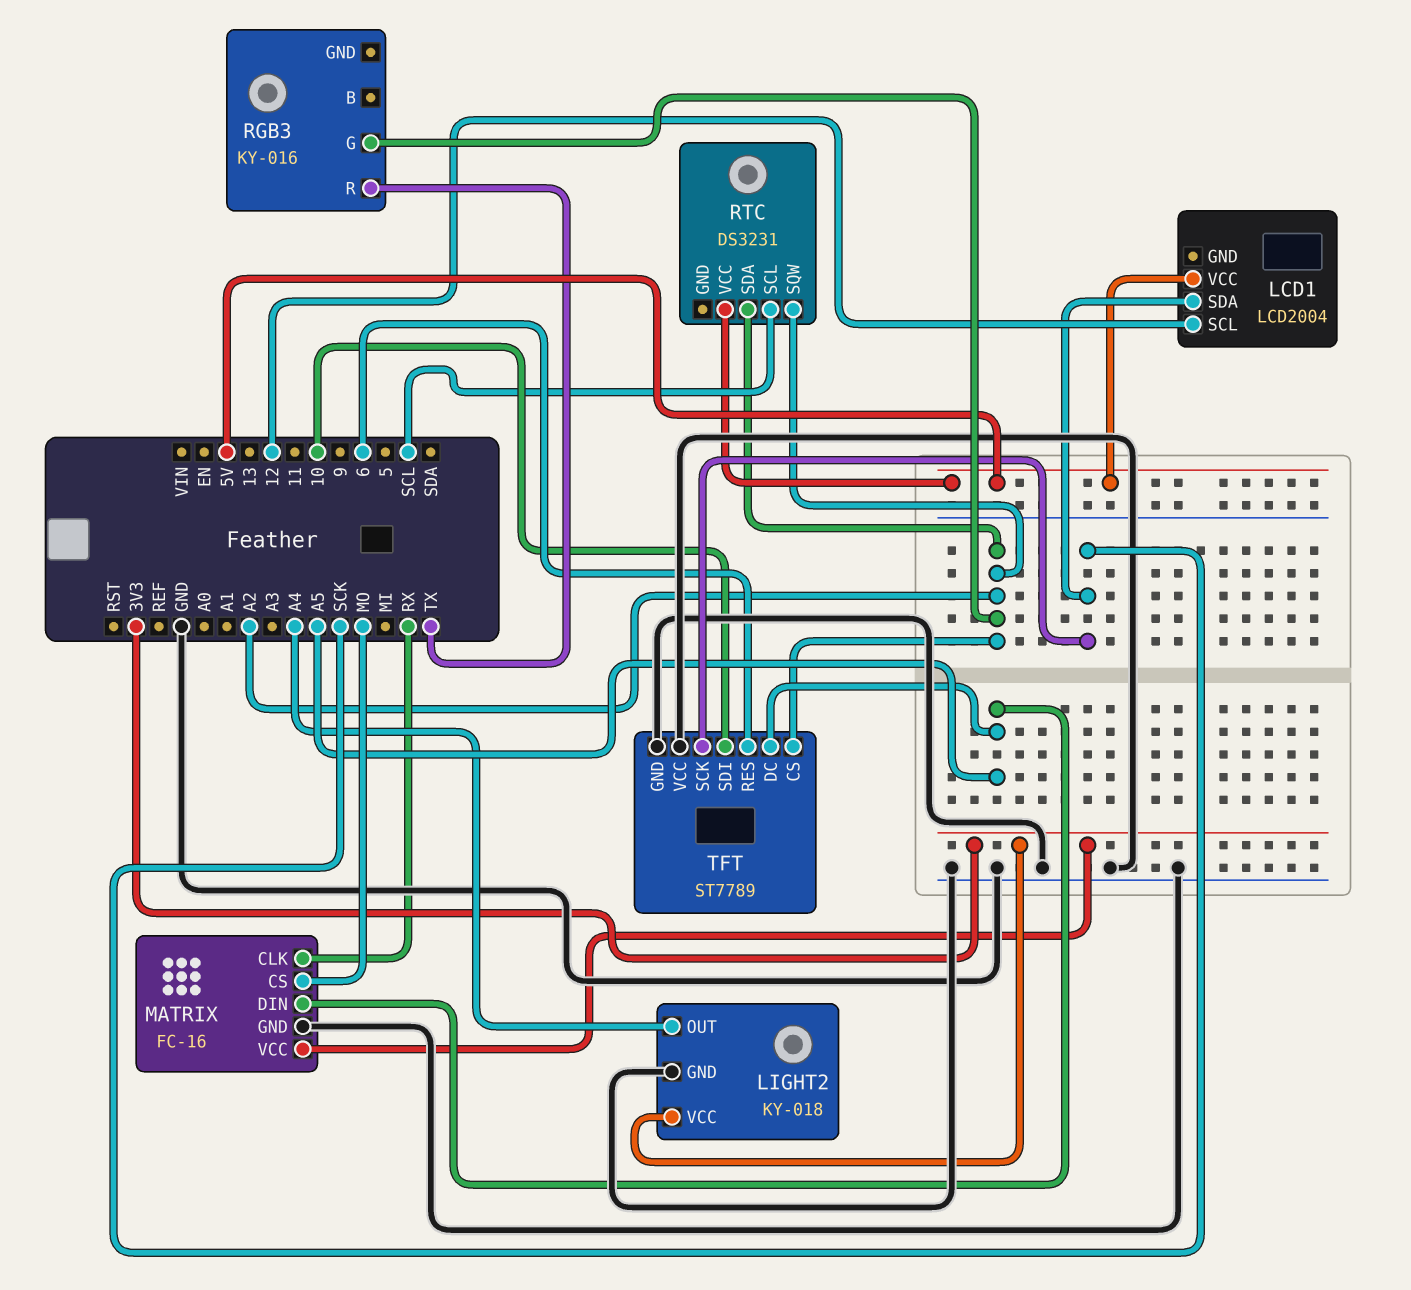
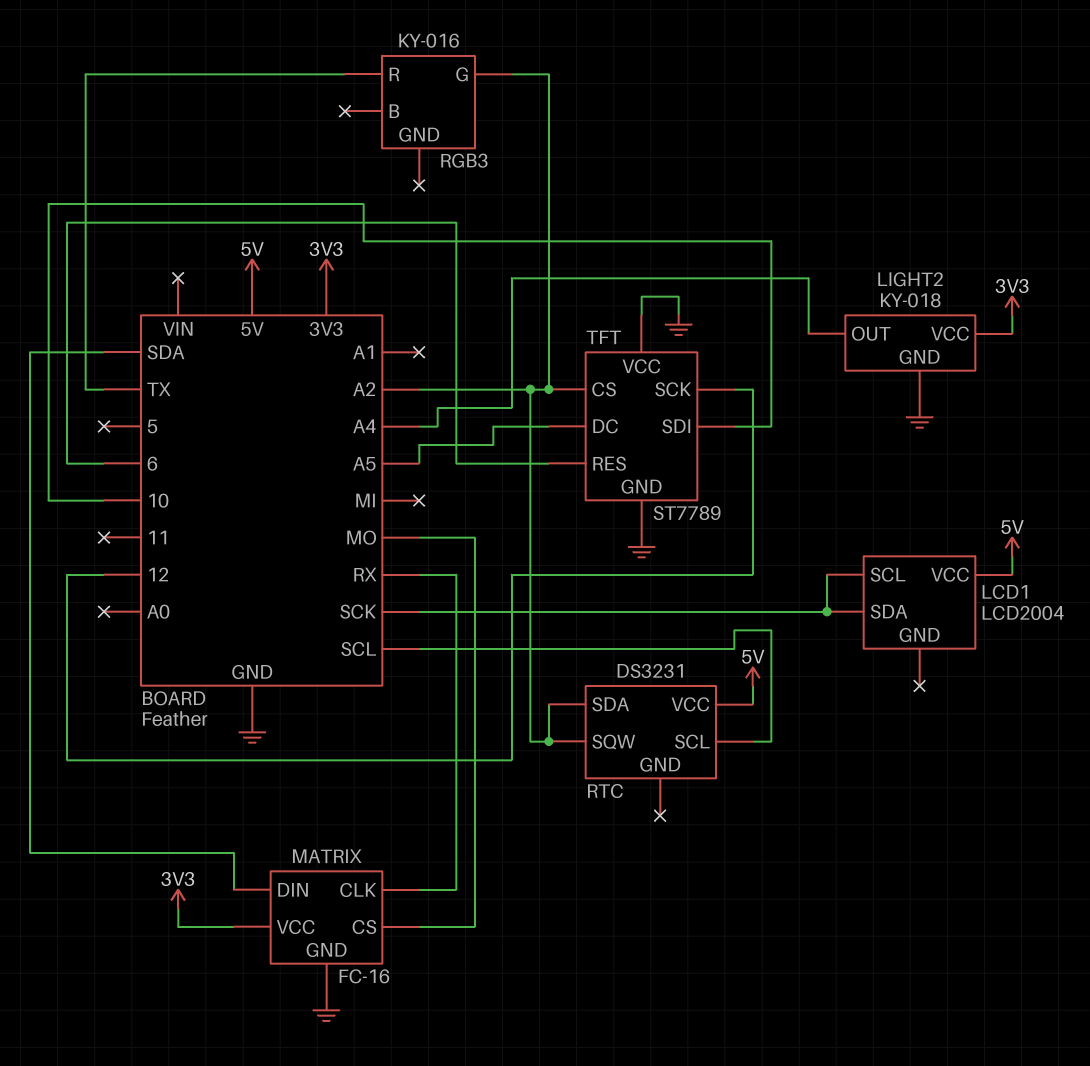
LCD1 pin SCL: 12 -> SCK
MATRIX pin DIN: A5 -> SDA
TFT pin SCK: SCK -> 12

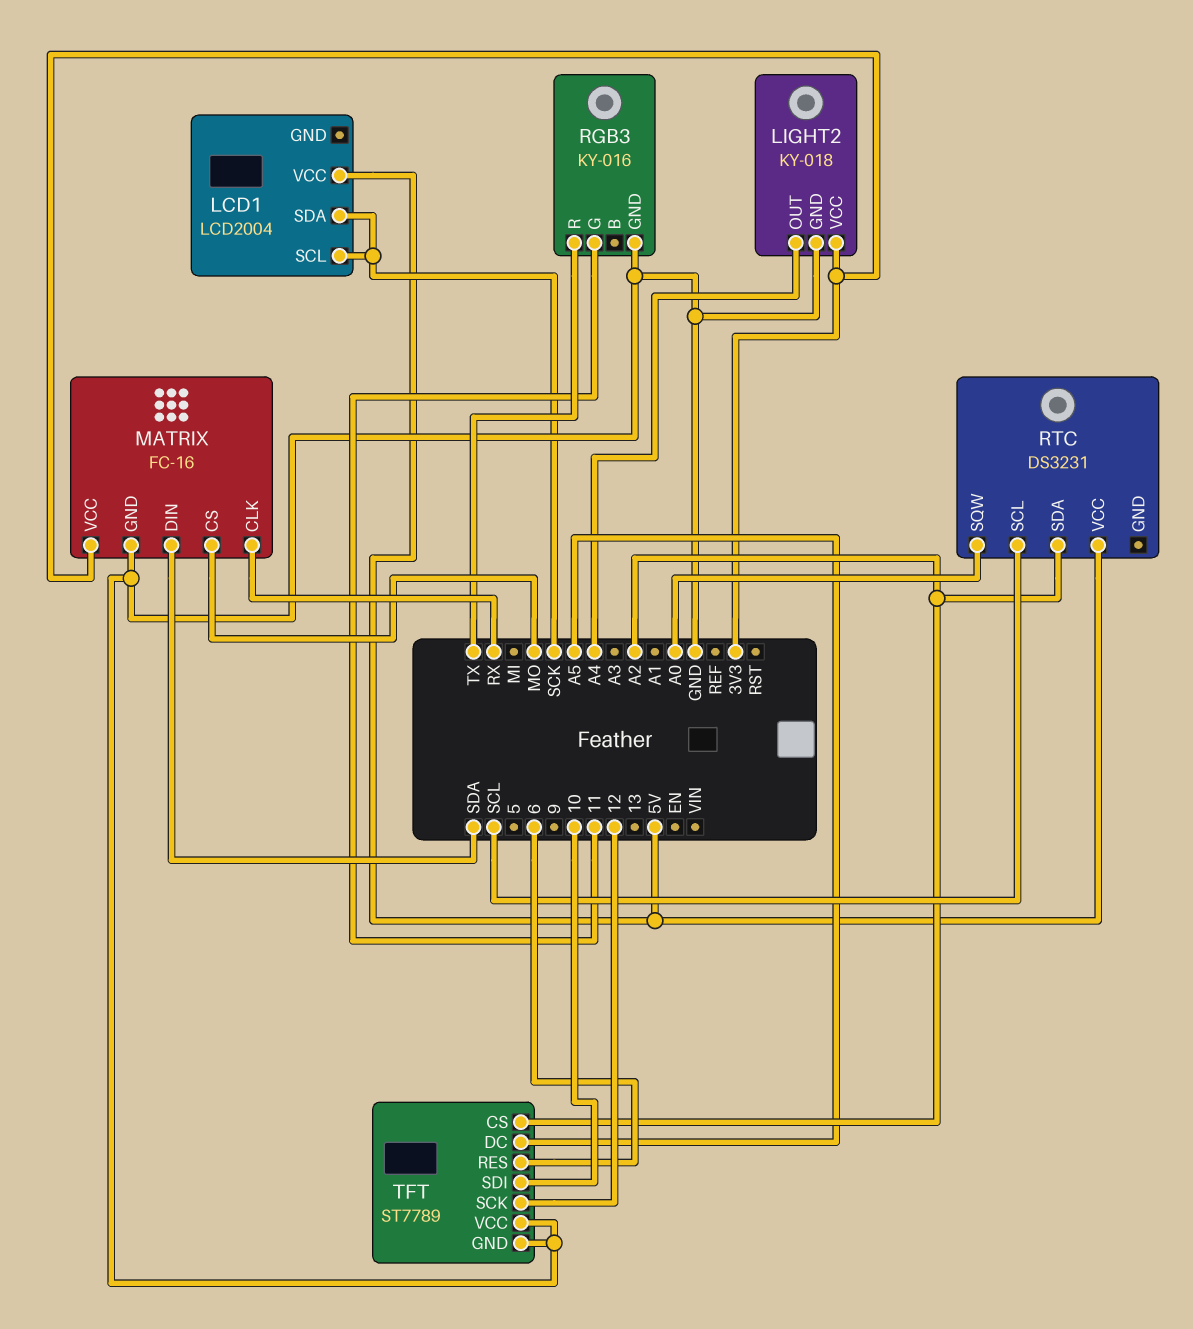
RGB3 pin G: A2 -> 11
RGB3 pin GND: none -> GND
RTC pin SQW: A2 -> A0

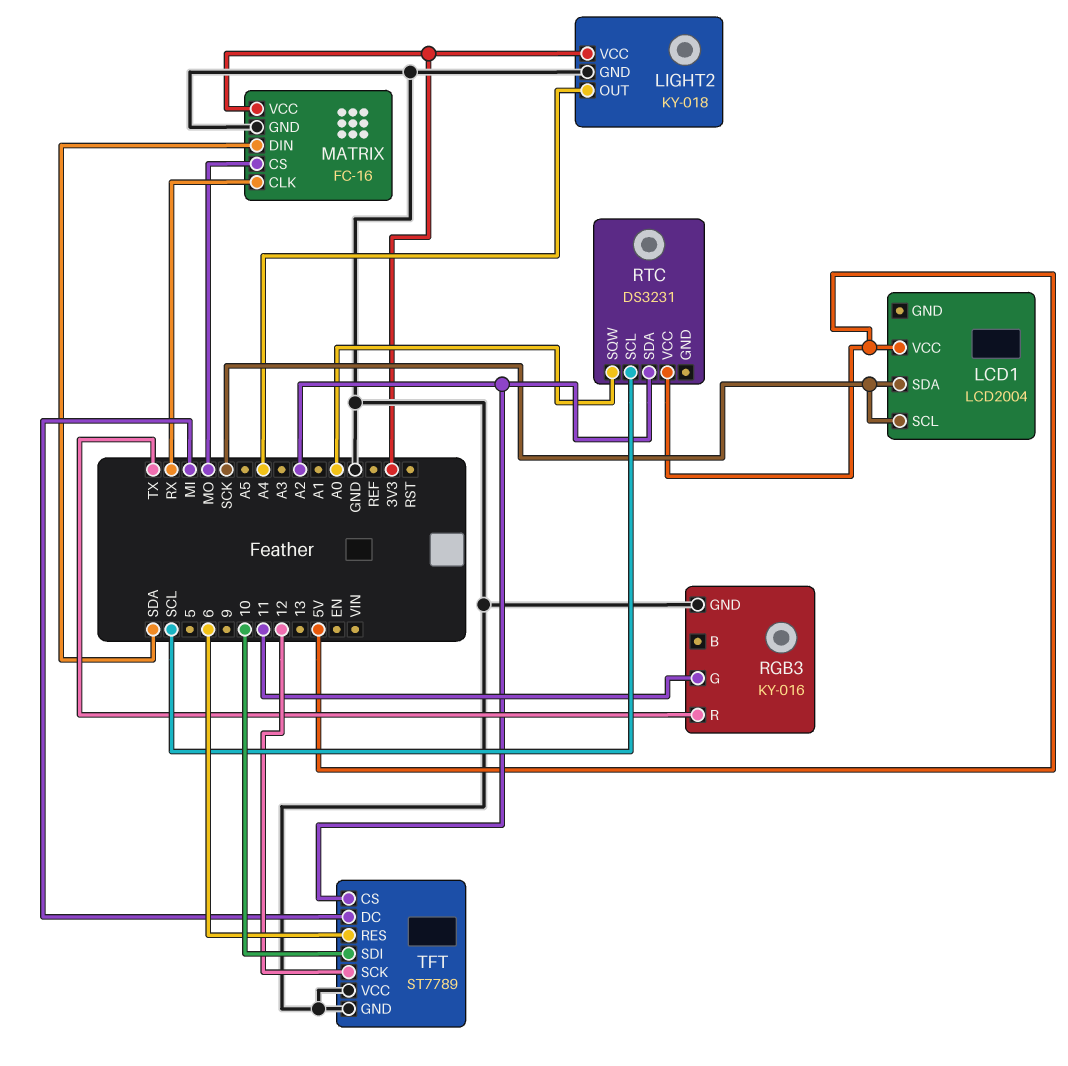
TFT pin DC: A5 -> MI

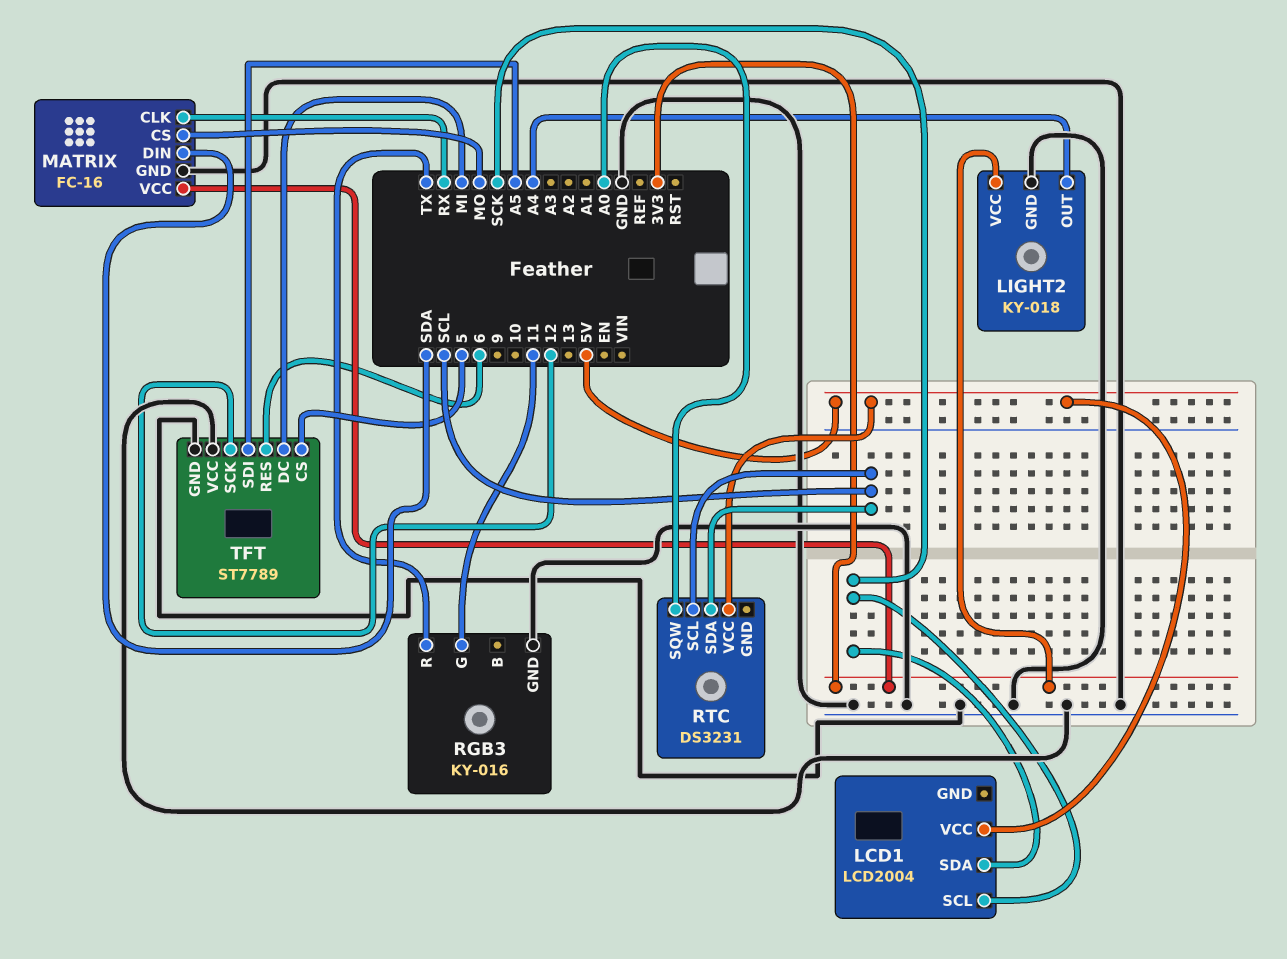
RTC pin SDA: A2 -> SCL
TFT pin CS: A2 -> 5
TFT pin SDI: 10 -> A5

